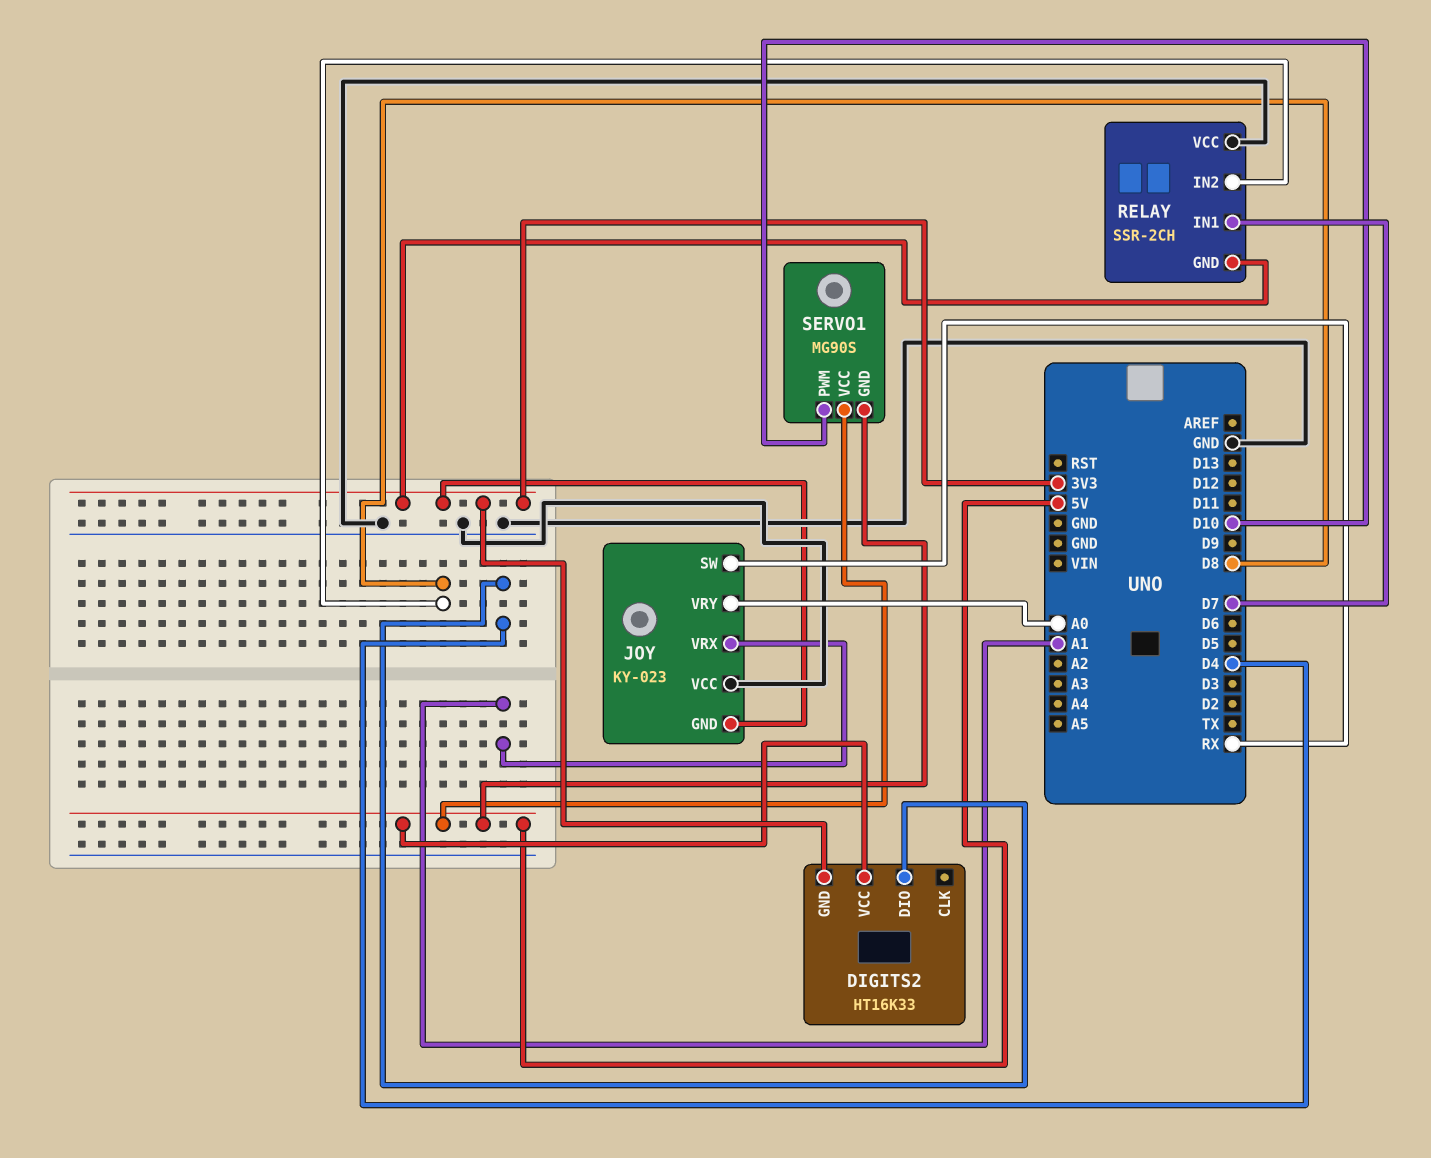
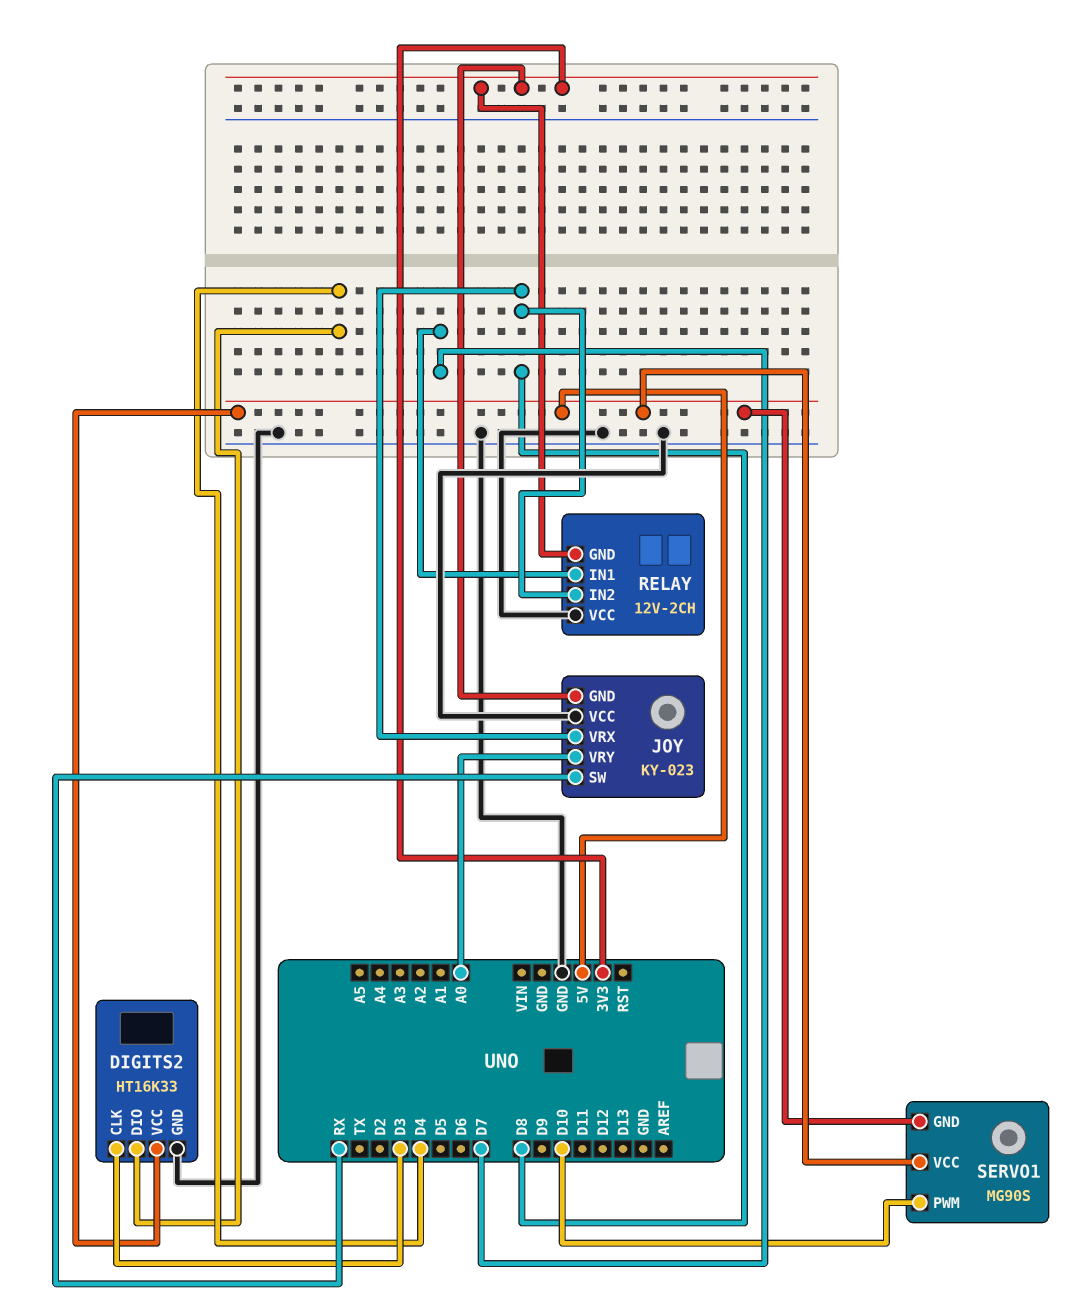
DIGITS2 pin CLK: none -> D3
DIGITS2 pin GND: 3V3 -> GND
JOY pin VRX: A1 -> D8
RELAY: SSR-2CH -> 12V-2CH

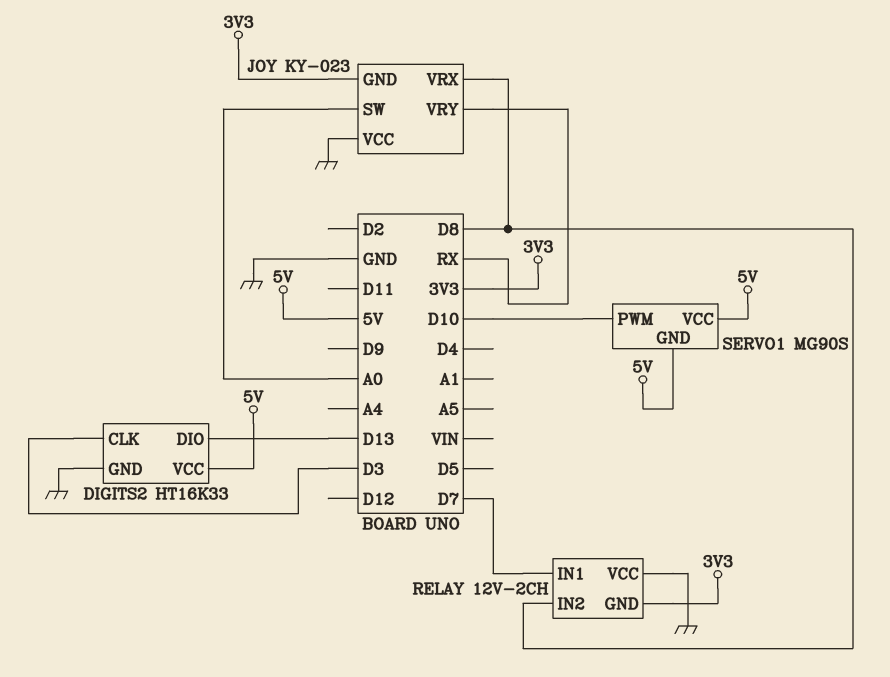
DIGITS2 pin DIO: D4 -> D13
JOY pin SW: RX -> A0
JOY pin VRY: A0 -> RX

